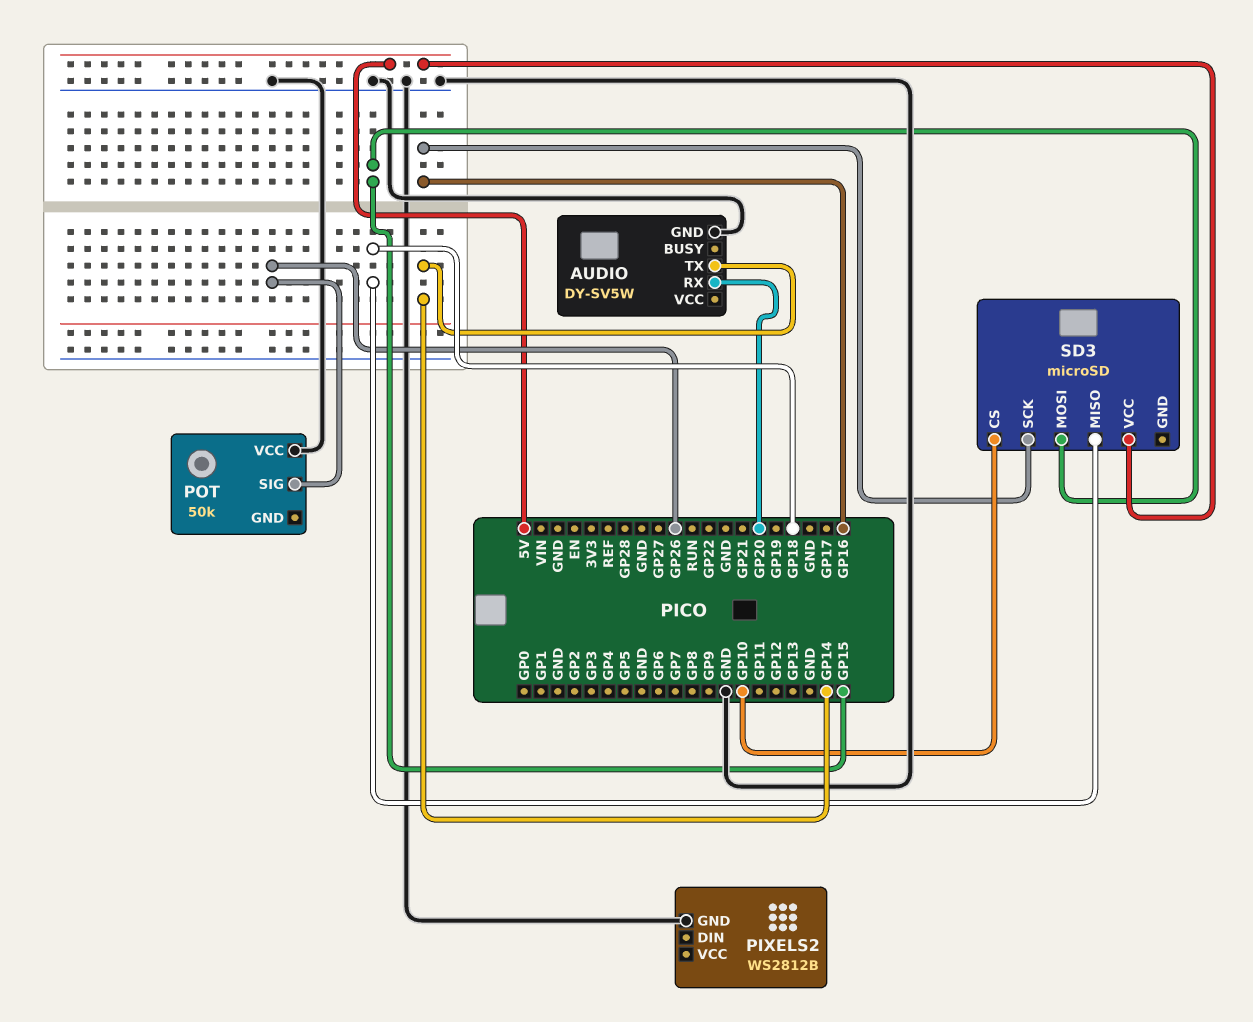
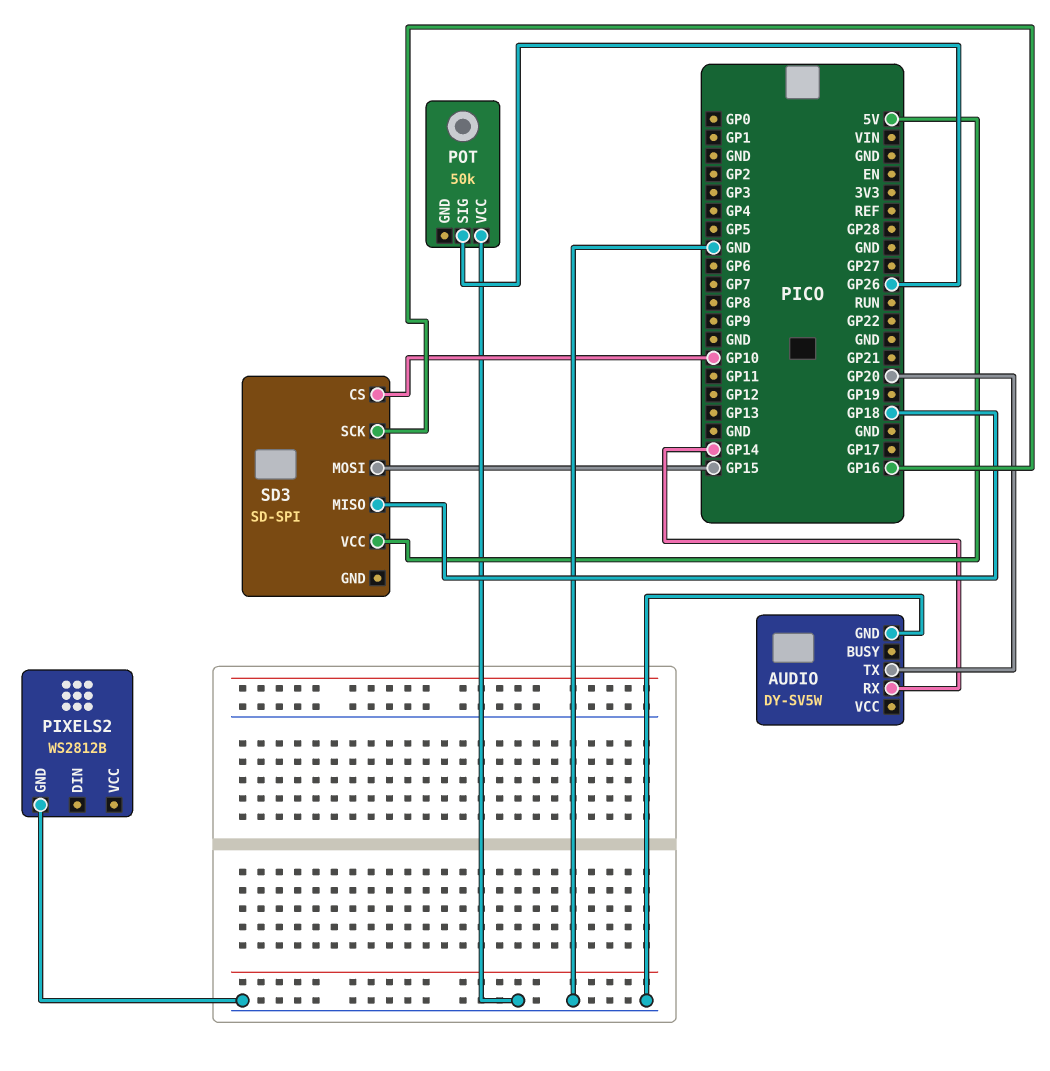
AUDIO pin RX: GP20 -> GP14
AUDIO pin TX: GP14 -> GP20
SD3: microSD -> SD-SPI

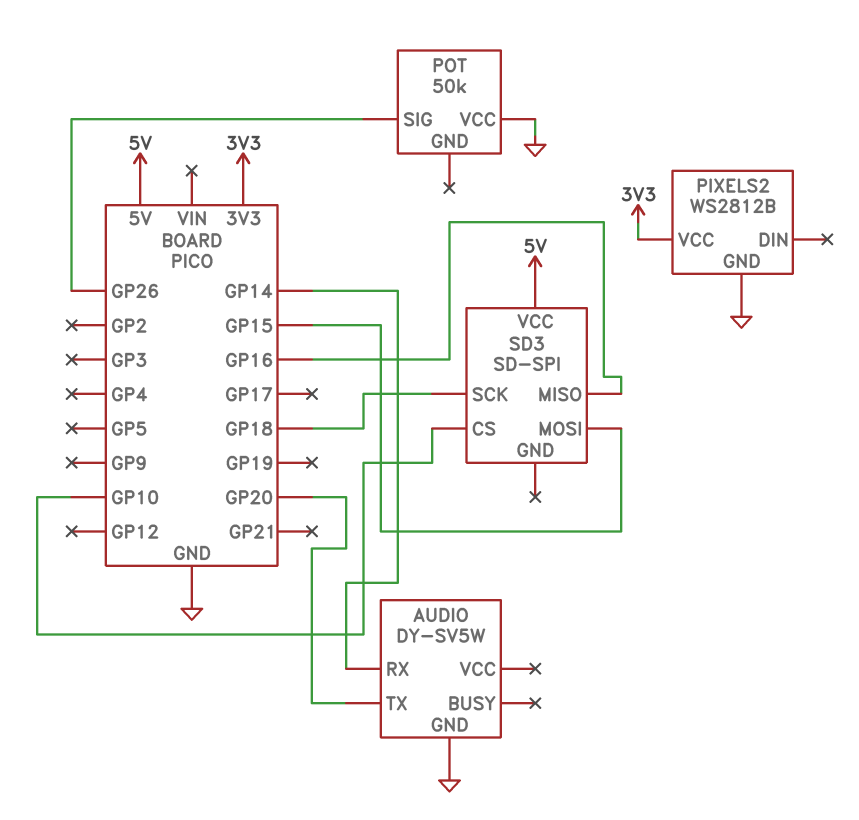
PIXELS2 pin VCC: none -> 3V3
SD3 pin MISO: GP18 -> GP16
SD3 pin SCK: GP16 -> GP18

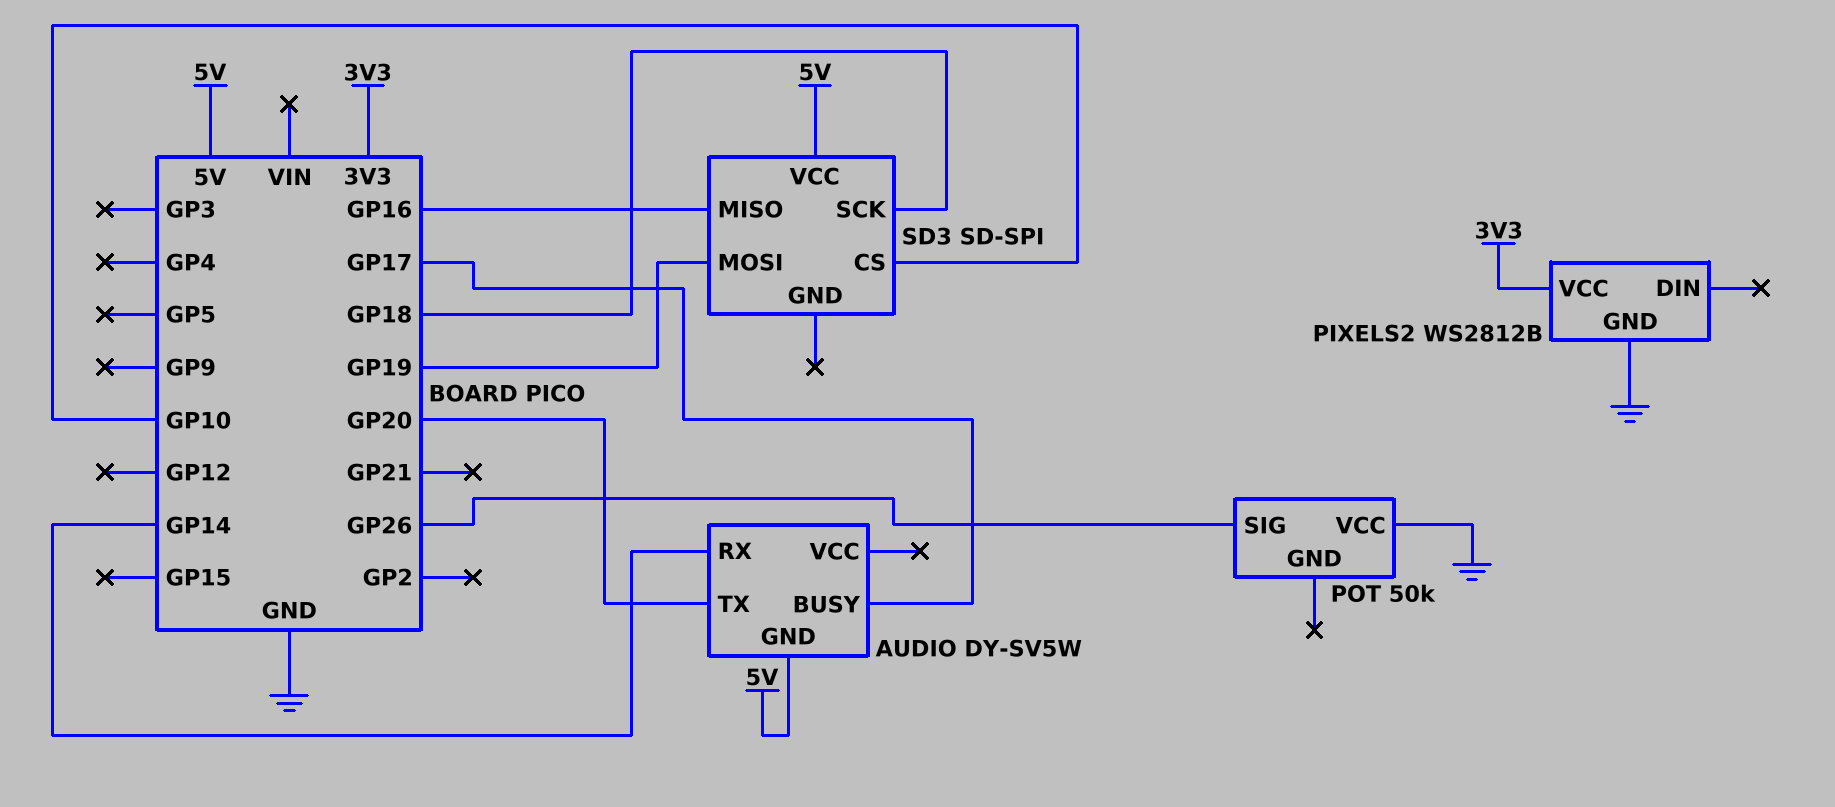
AUDIO pin BUSY: none -> GP17
AUDIO pin GND: GND -> 5V
SD3 pin MOSI: GP15 -> GP19

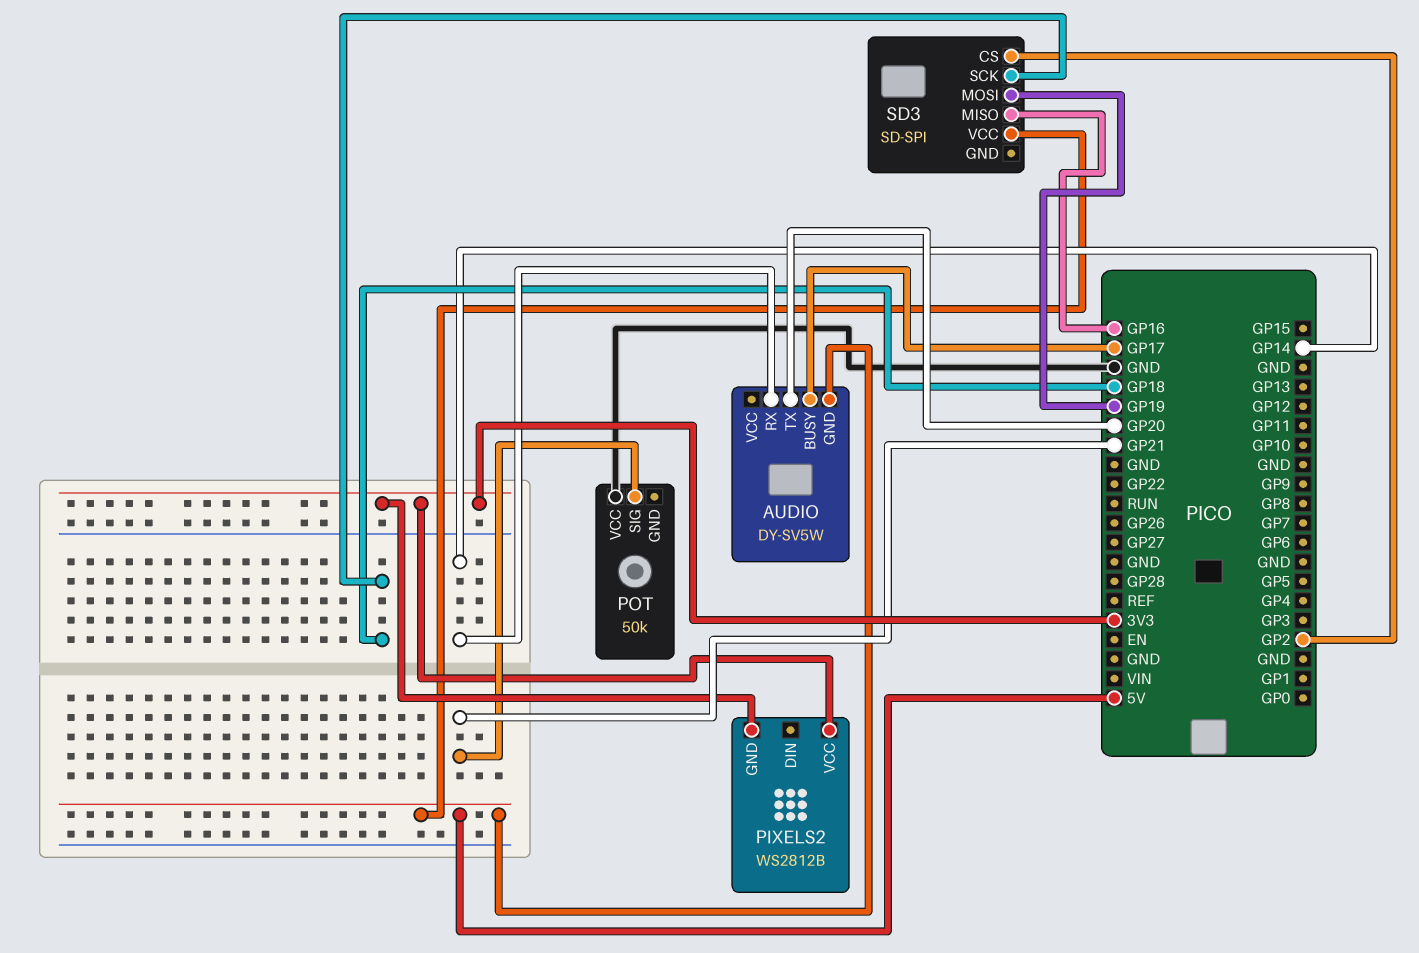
PIXELS2 pin GND: GND -> 3V3
POT pin SIG: GP26 -> GP21
SD3 pin CS: GP10 -> GP2

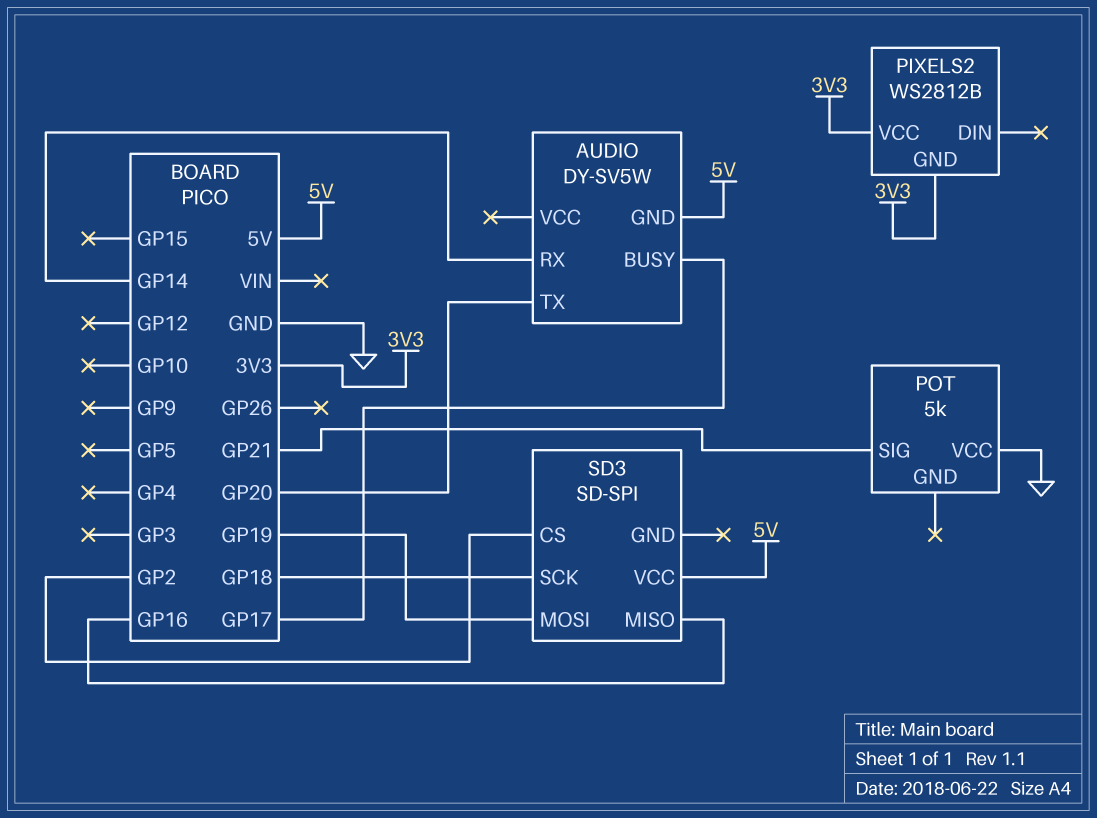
POT: 50k -> 5k

